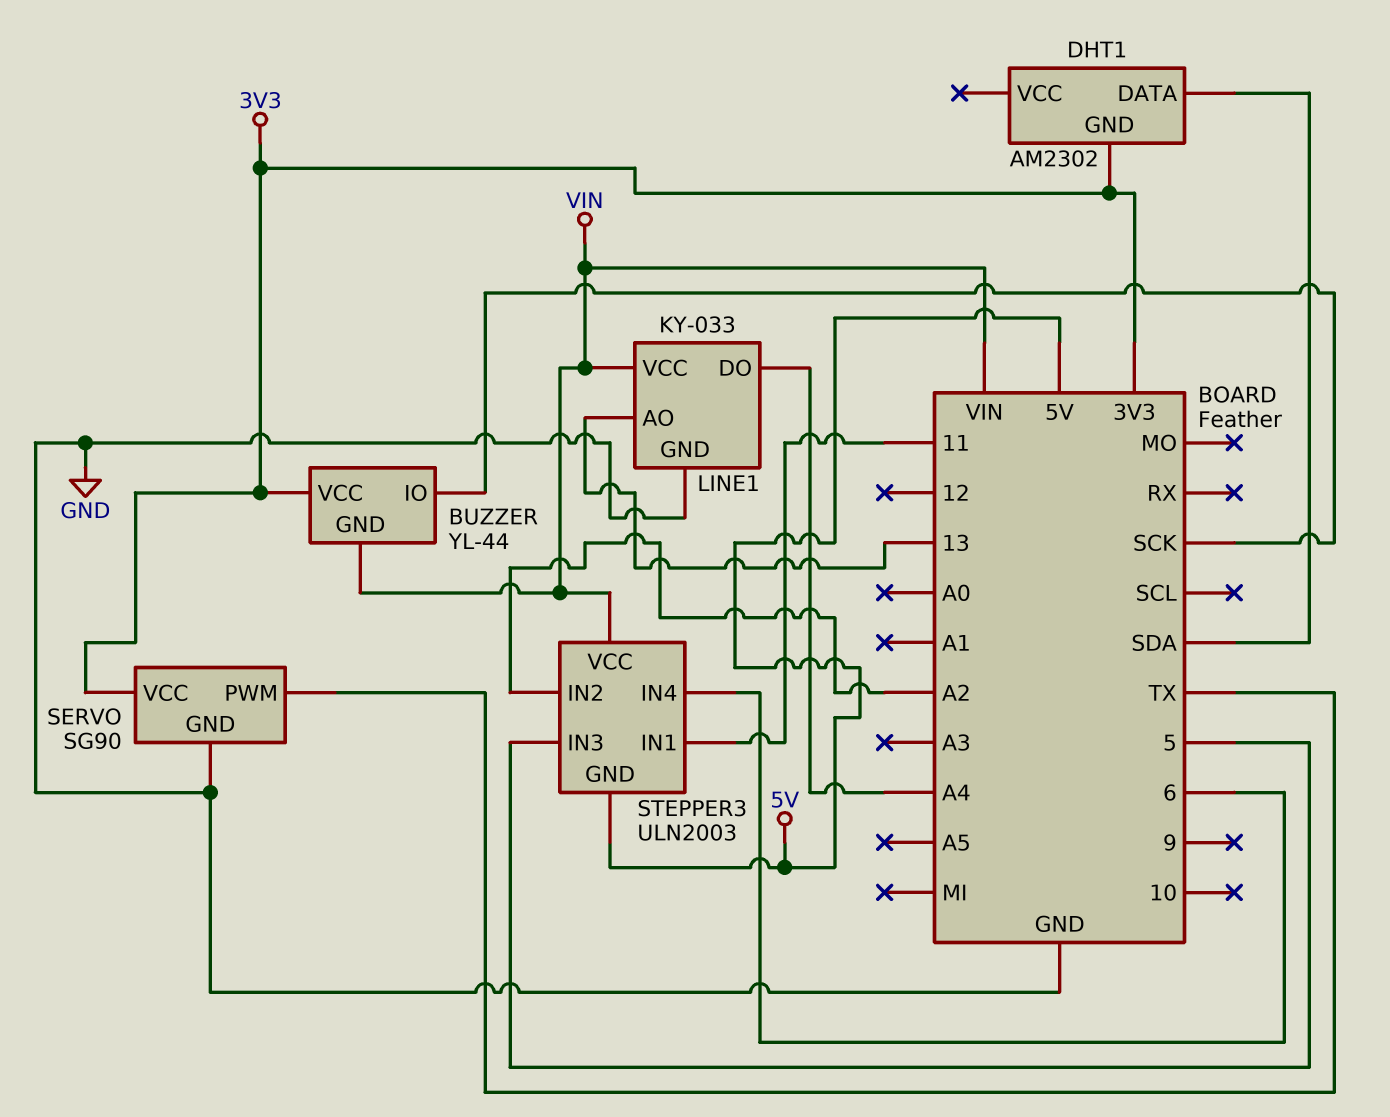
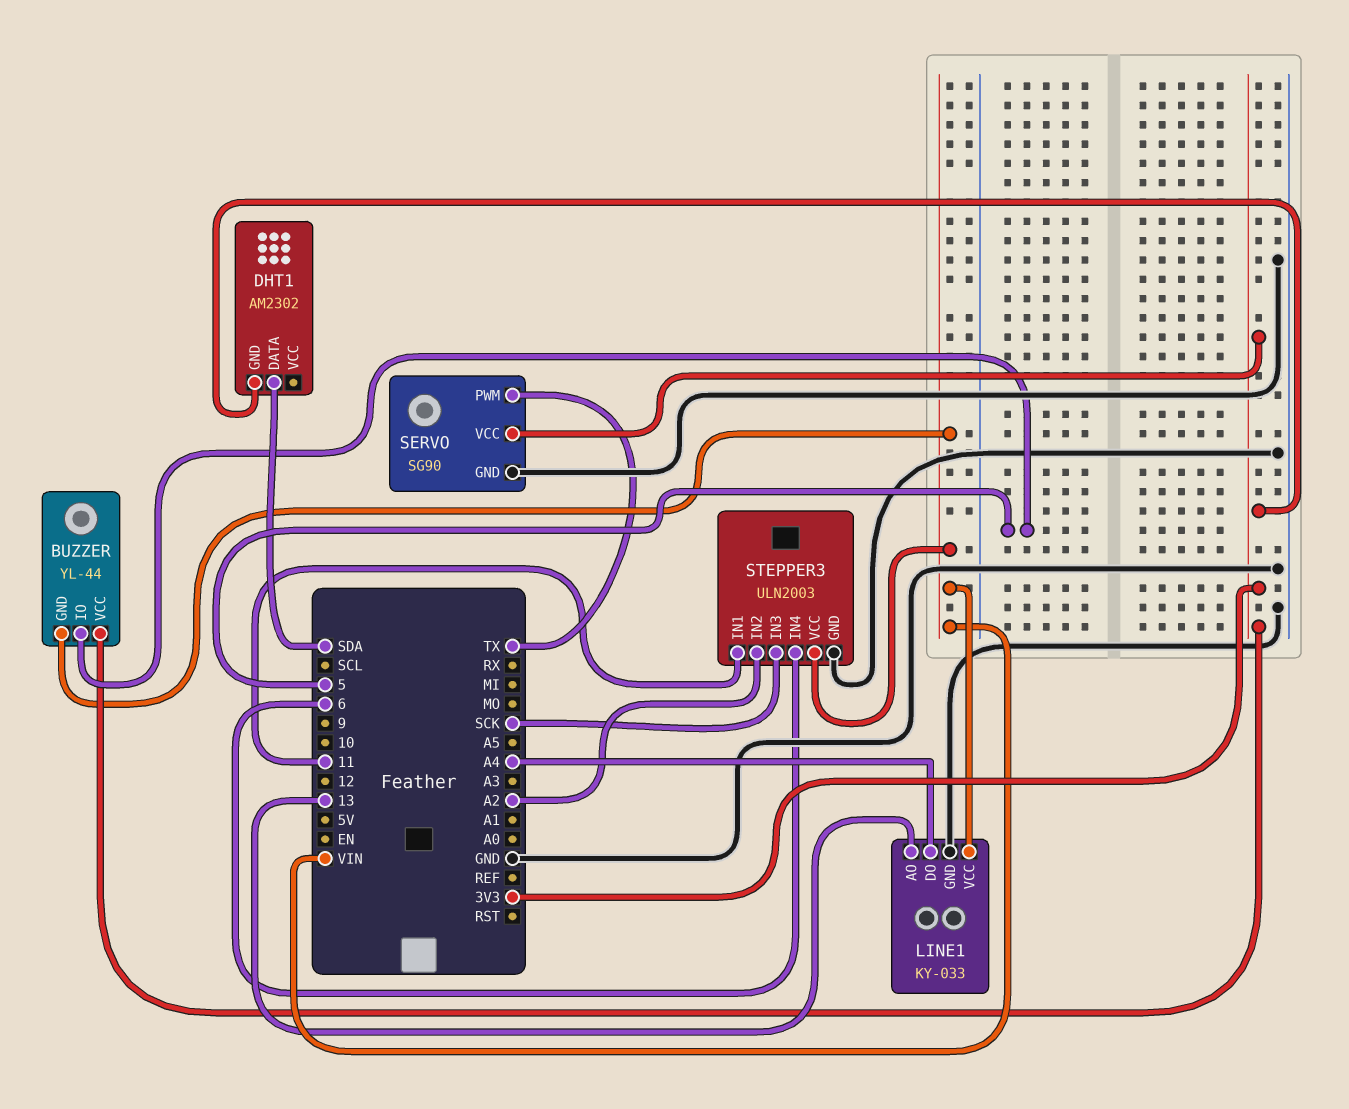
BUZZER pin IO: SCK -> 5
STEPPER3 pin GND: 5V -> GND
STEPPER3 pin IN3: 5 -> SCK

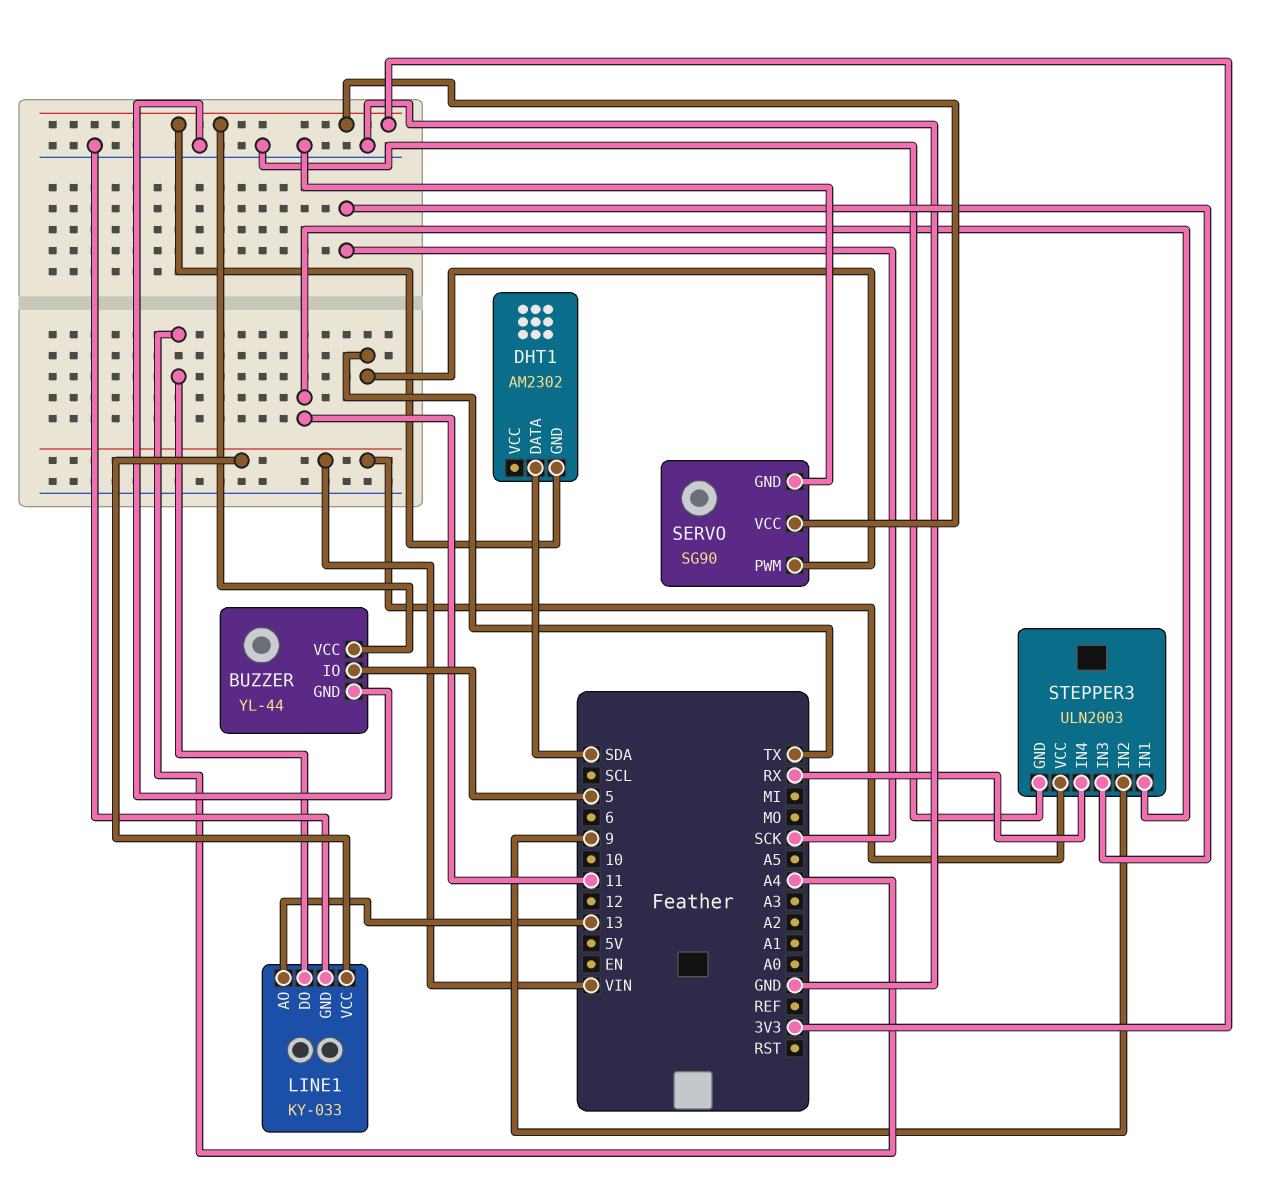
BUZZER pin GND: VIN -> GND
STEPPER3 pin IN2: A2 -> 9
STEPPER3 pin IN4: 6 -> RX

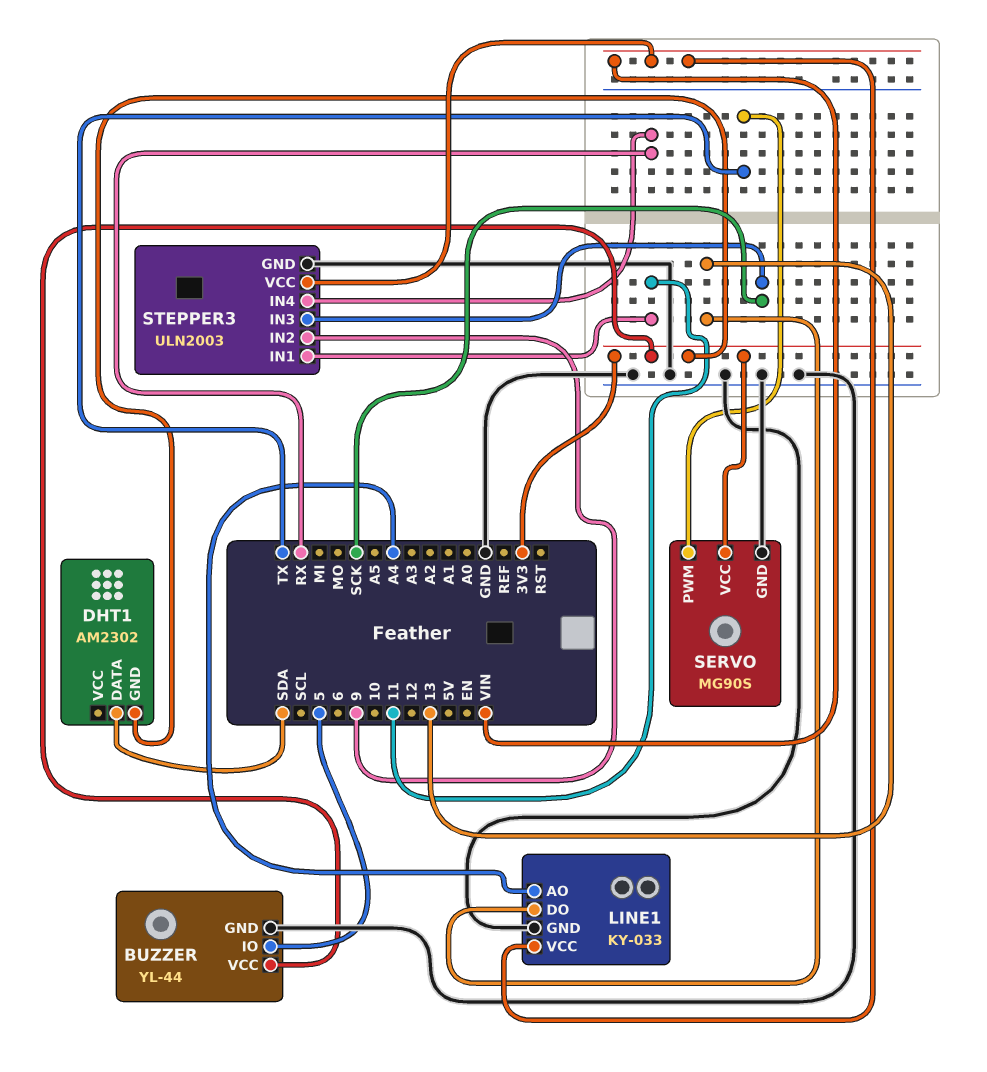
LINE1 pin AO: 13 -> A4
LINE1 pin DO: A4 -> 13
SERVO: SG90 -> MG90S

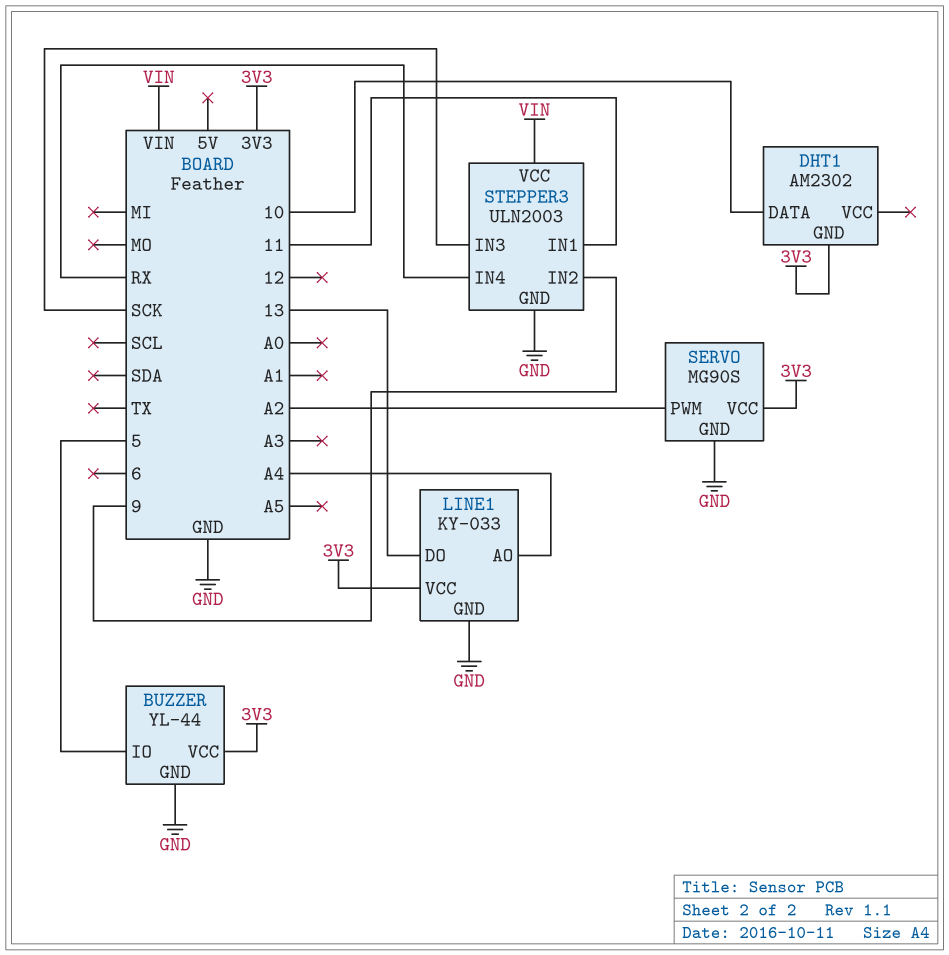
DHT1 pin DATA: SDA -> 10
LINE1 pin VCC: VIN -> 3V3
SERVO pin PWM: TX -> A2

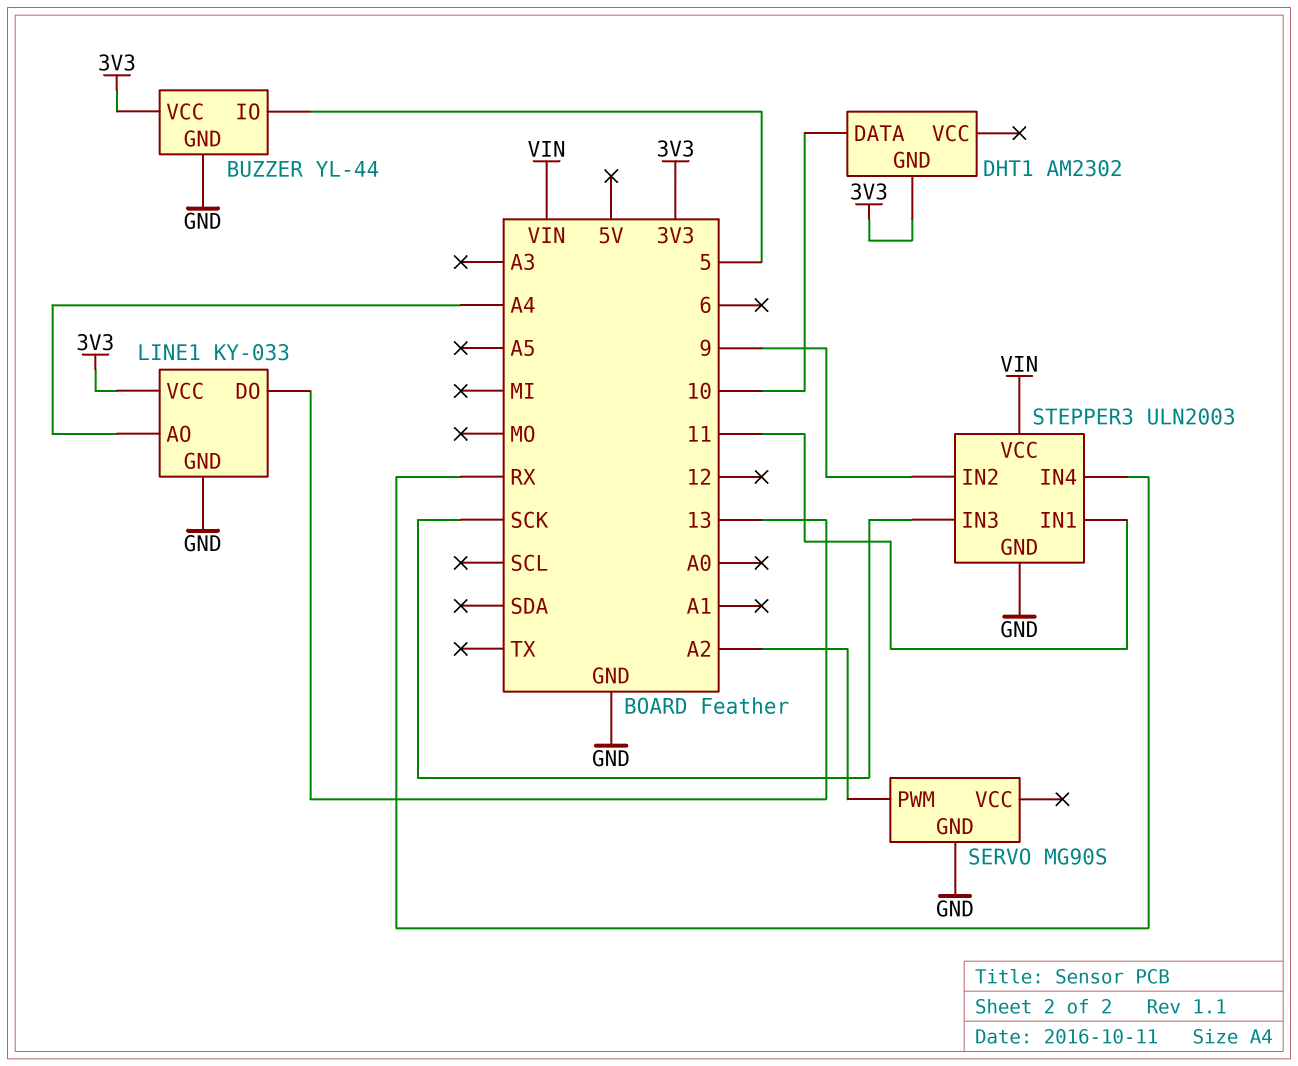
SERVO pin VCC: 3V3 -> none

